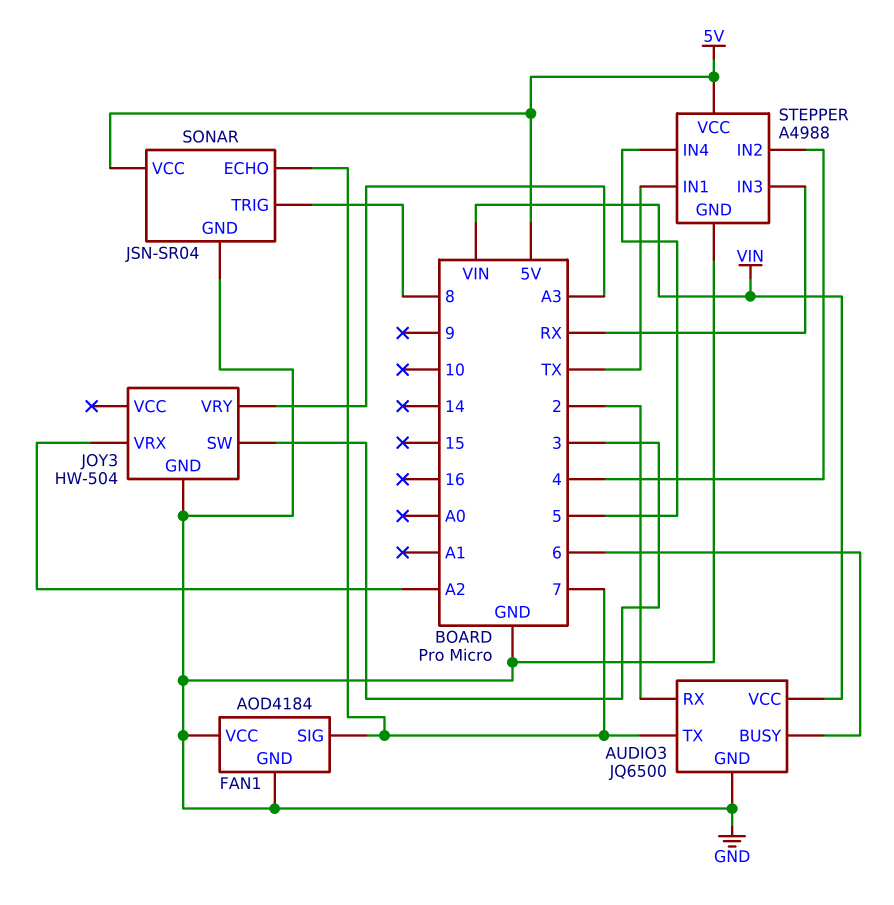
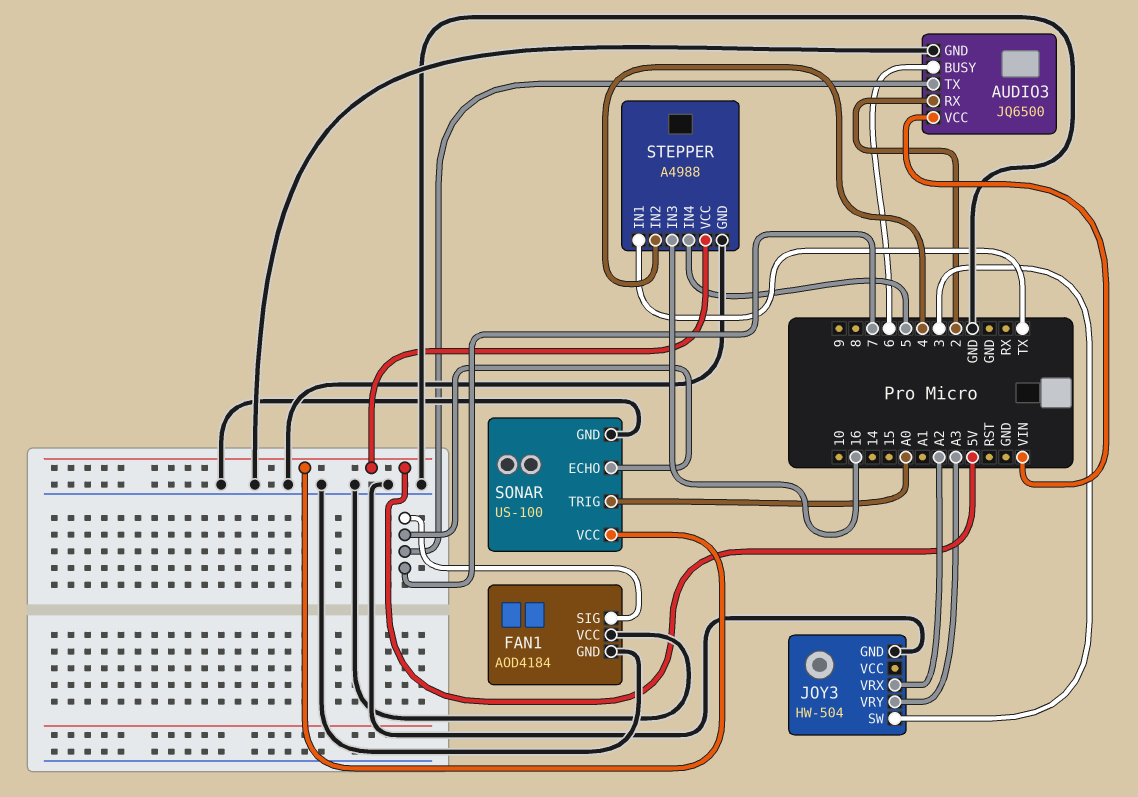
SONAR: JSN-SR04 -> US-100
SONAR pin TRIG: 8 -> A0
STEPPER pin IN3: RX -> 16

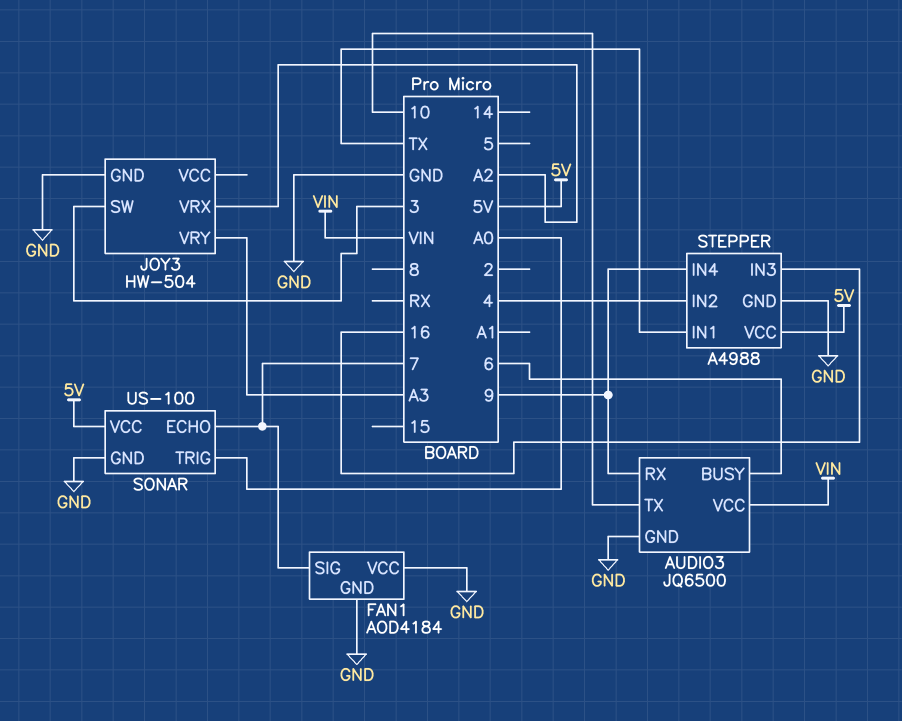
AUDIO3 pin RX: 2 -> 9
AUDIO3 pin TX: 7 -> 10
STEPPER pin IN4: 5 -> 9

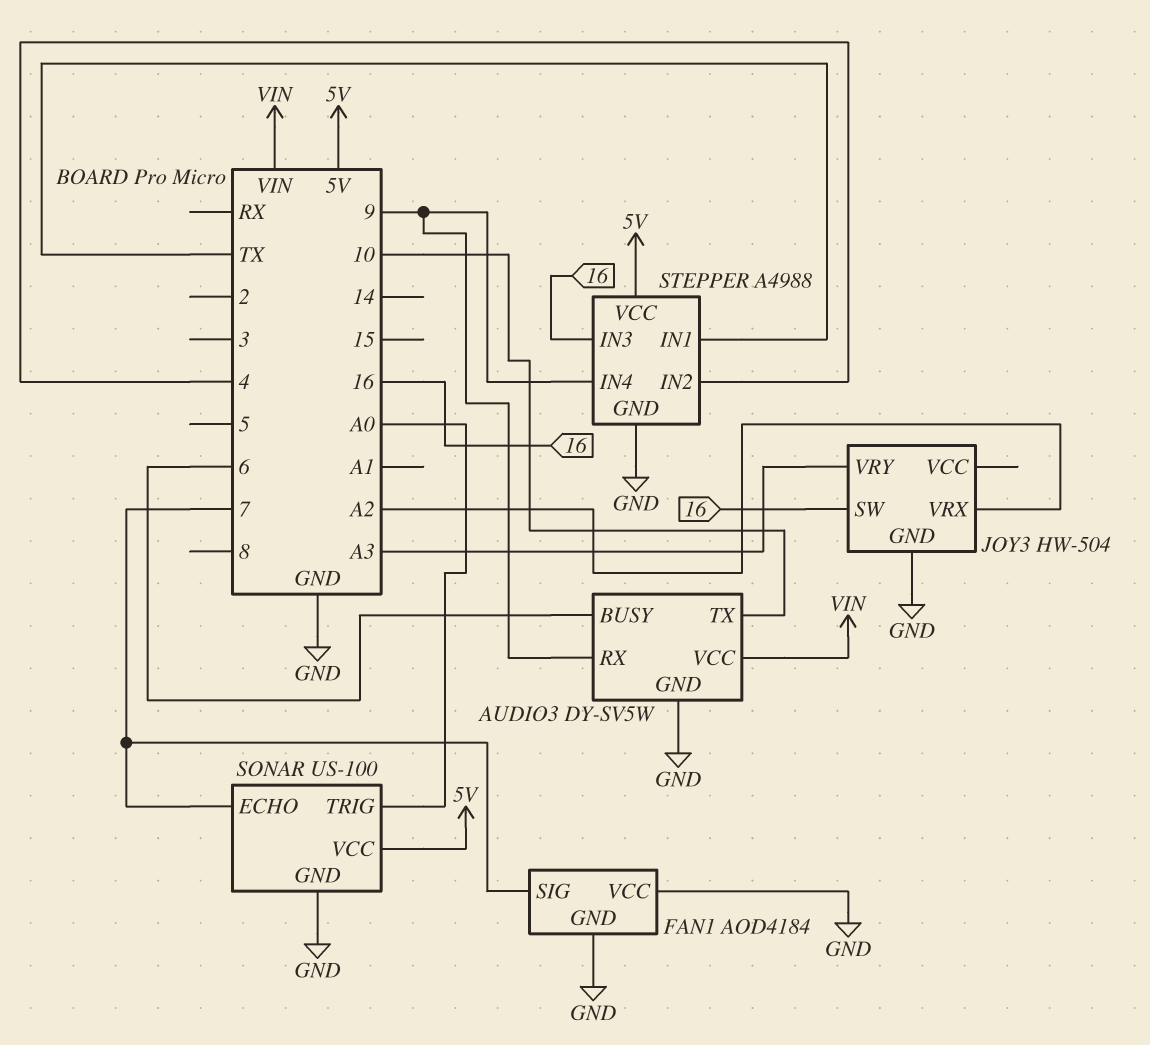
AUDIO3: JQ6500 -> DY-SV5W
JOY3 pin SW: 3 -> 16

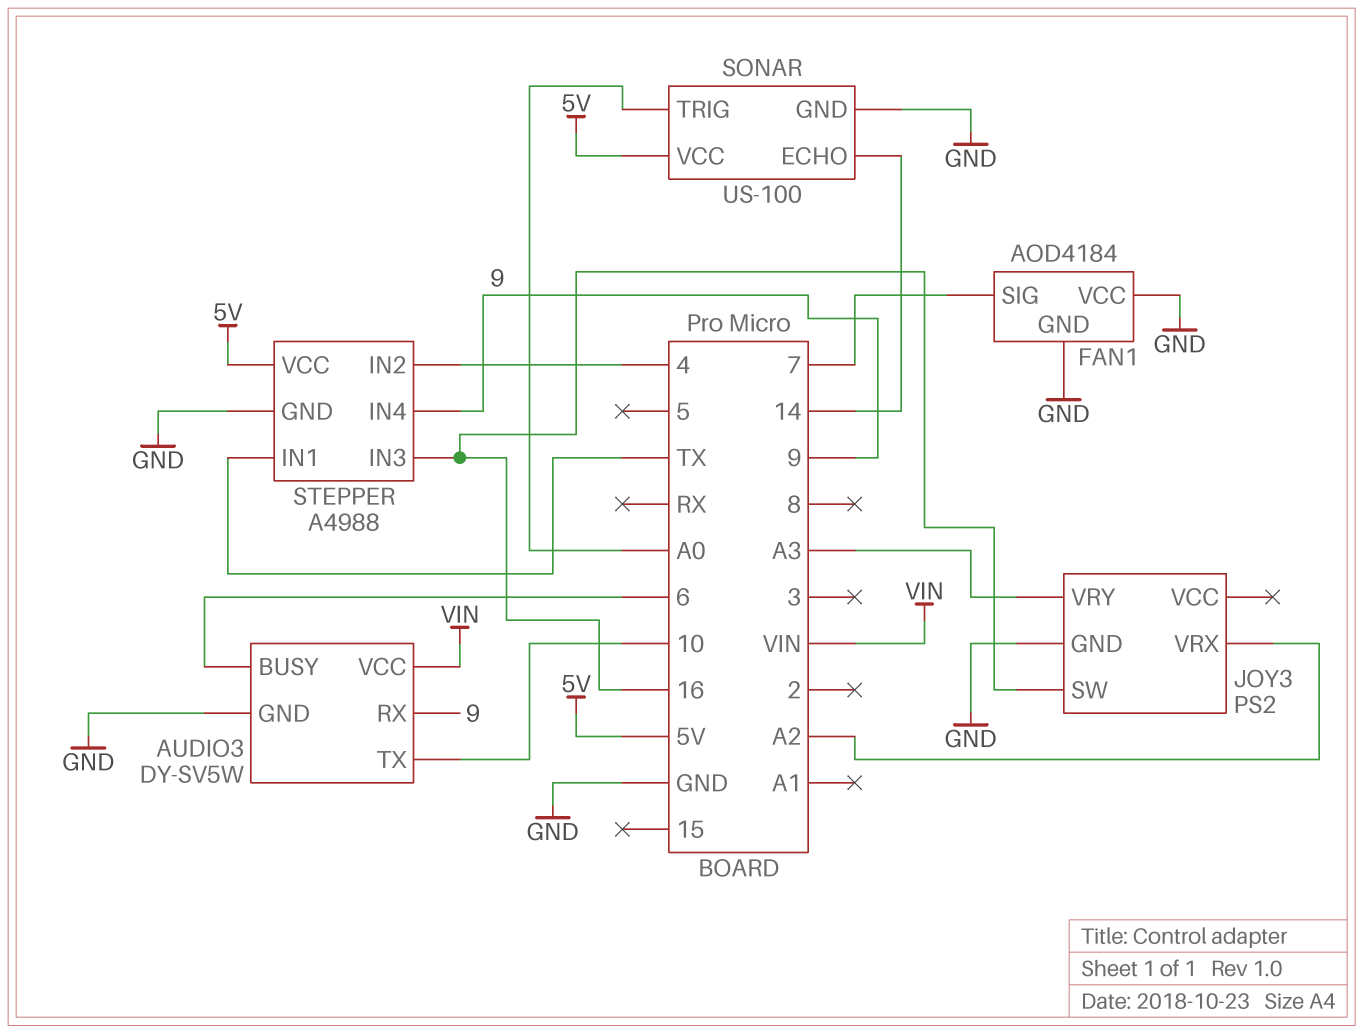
JOY3: HW-504 -> PS2
SONAR pin ECHO: 7 -> 14

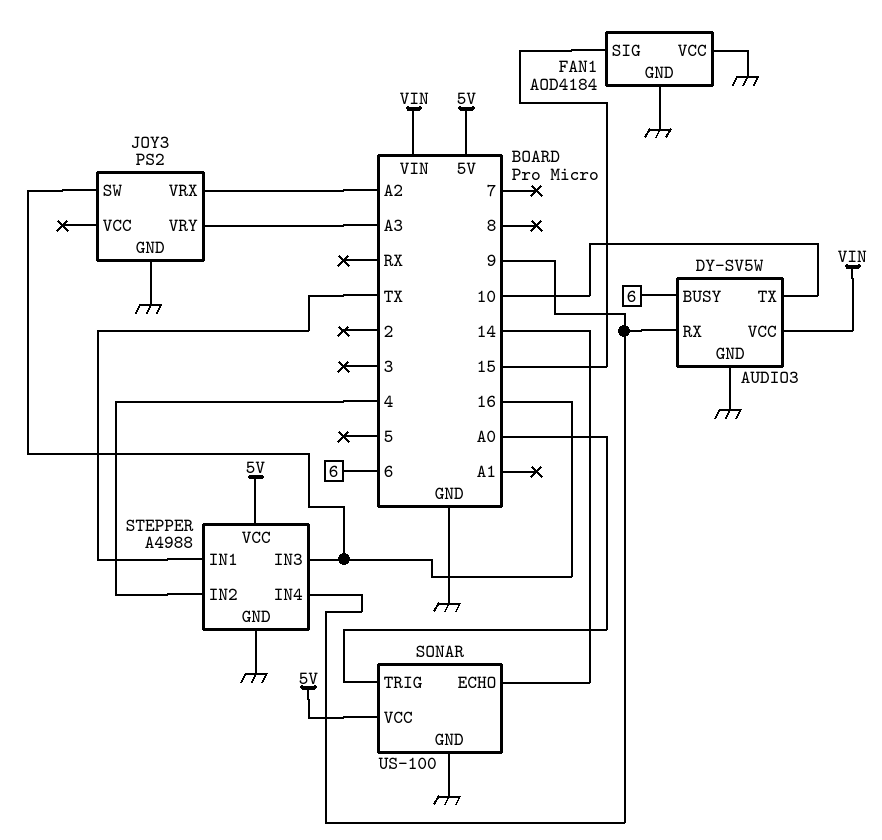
FAN1 pin SIG: 7 -> 15

